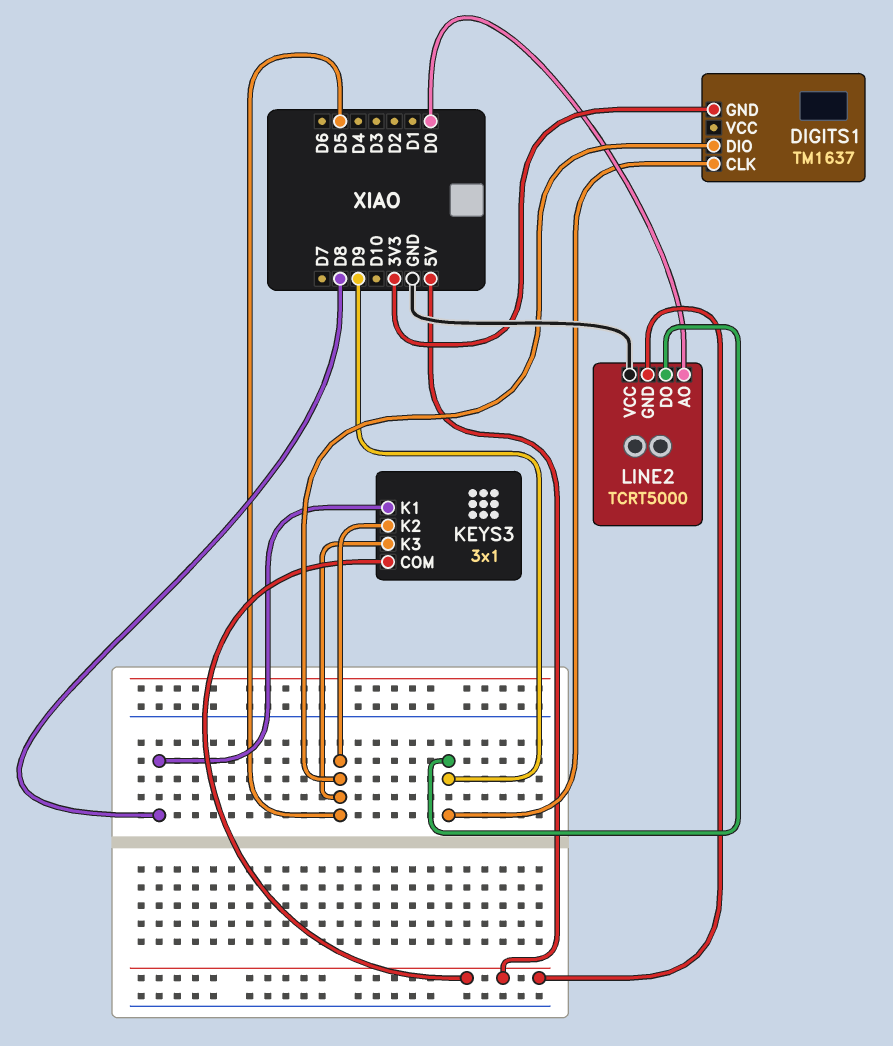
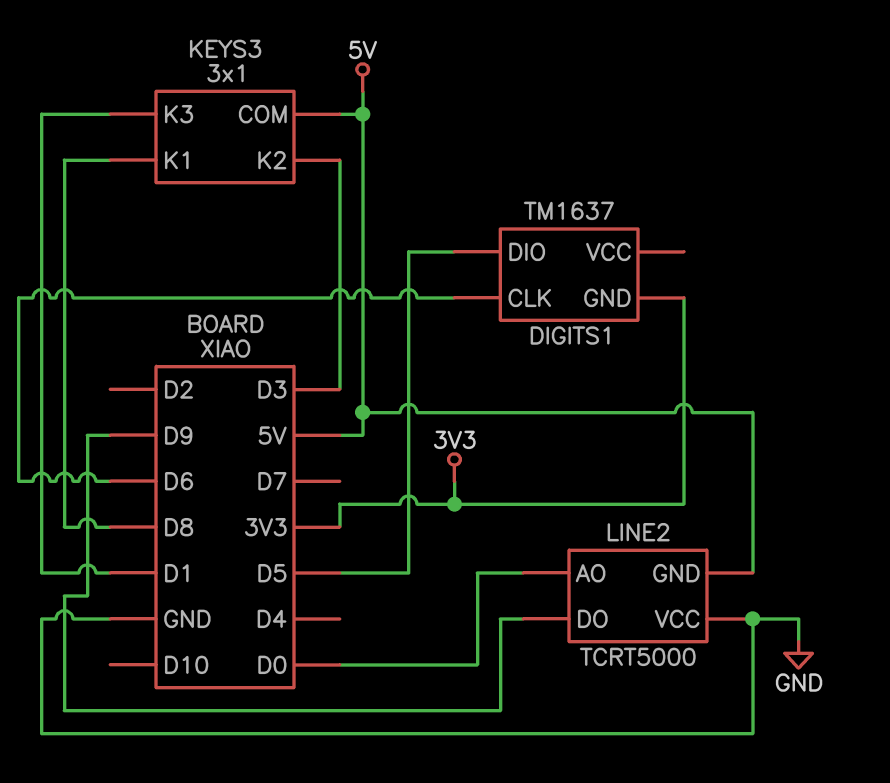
DIGITS1 pin CLK: D9 -> D6
KEYS3 pin K2: D5 -> D3
KEYS3 pin K3: D5 -> D1

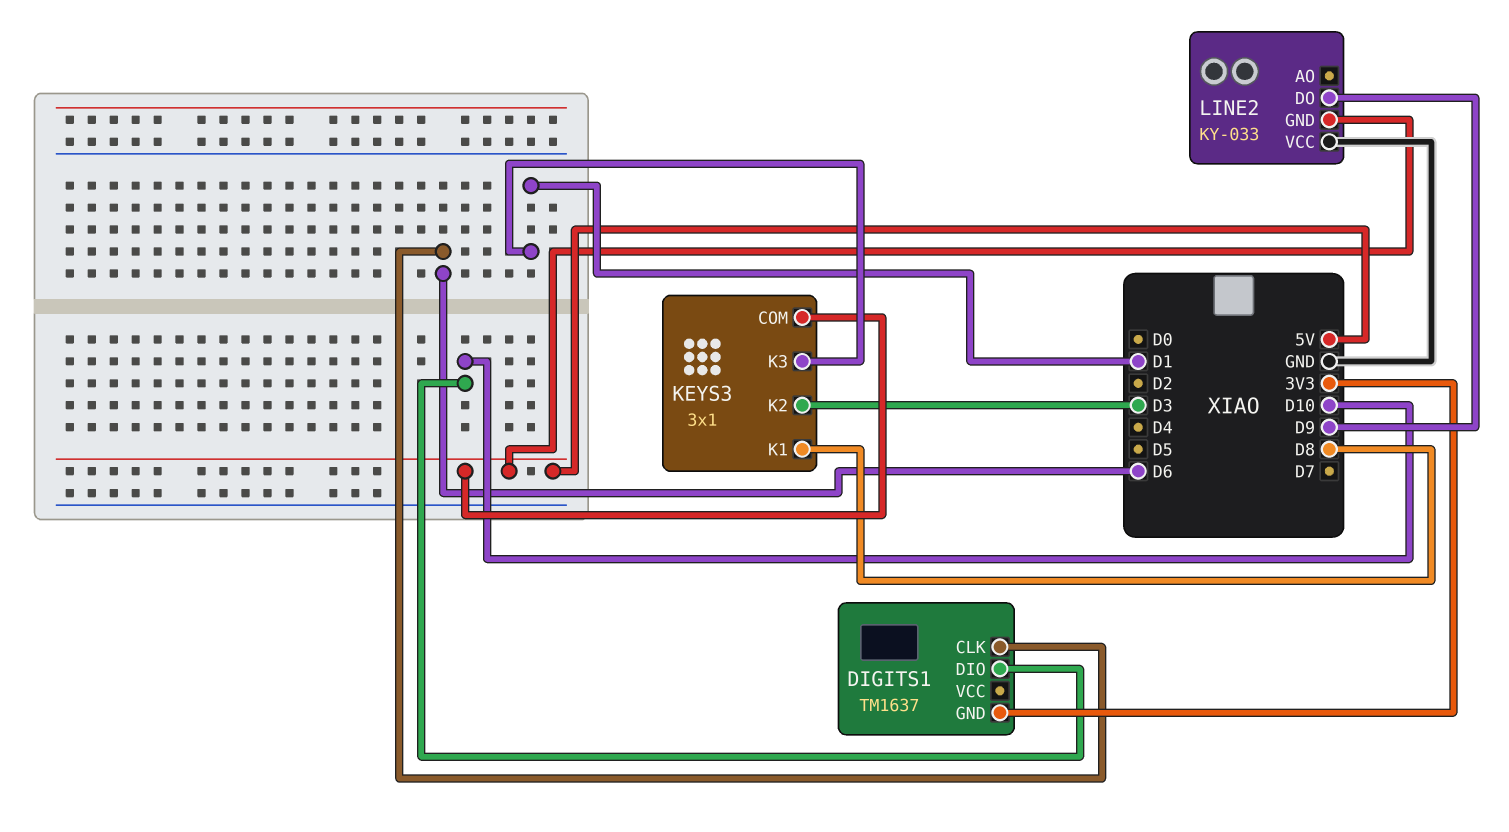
DIGITS1 pin DIO: D5 -> D10
LINE2: TCRT5000 -> KY-033
LINE2 pin AO: D0 -> none

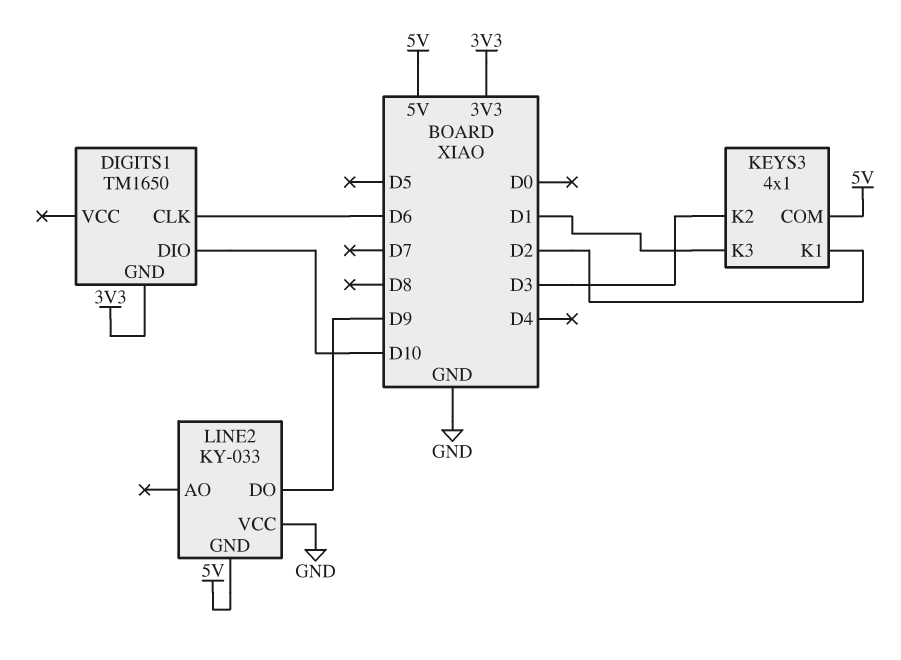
DIGITS1: TM1637 -> TM1650
KEYS3: 3x1 -> 4x1
KEYS3 pin K1: D8 -> D2

